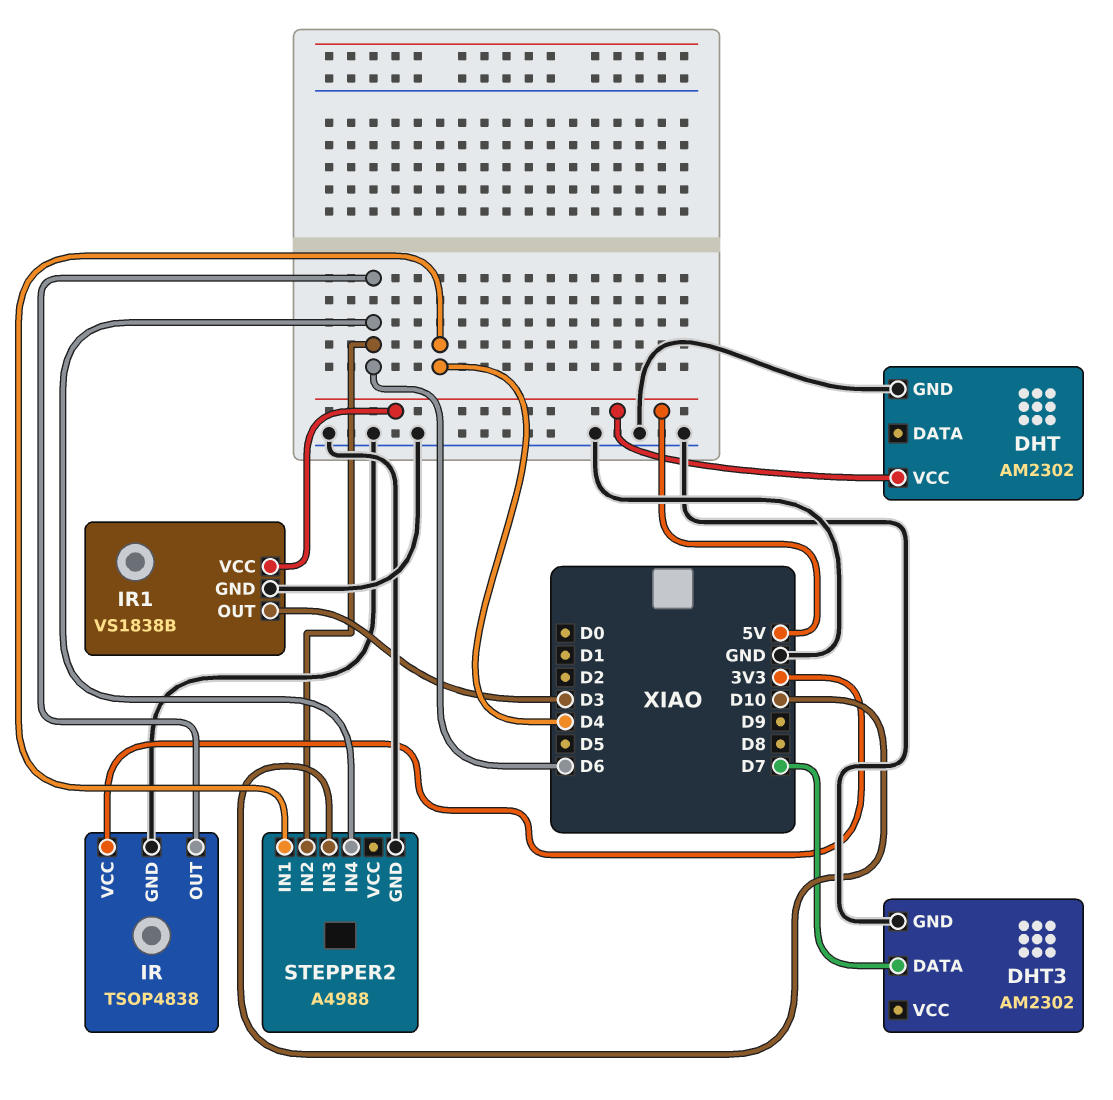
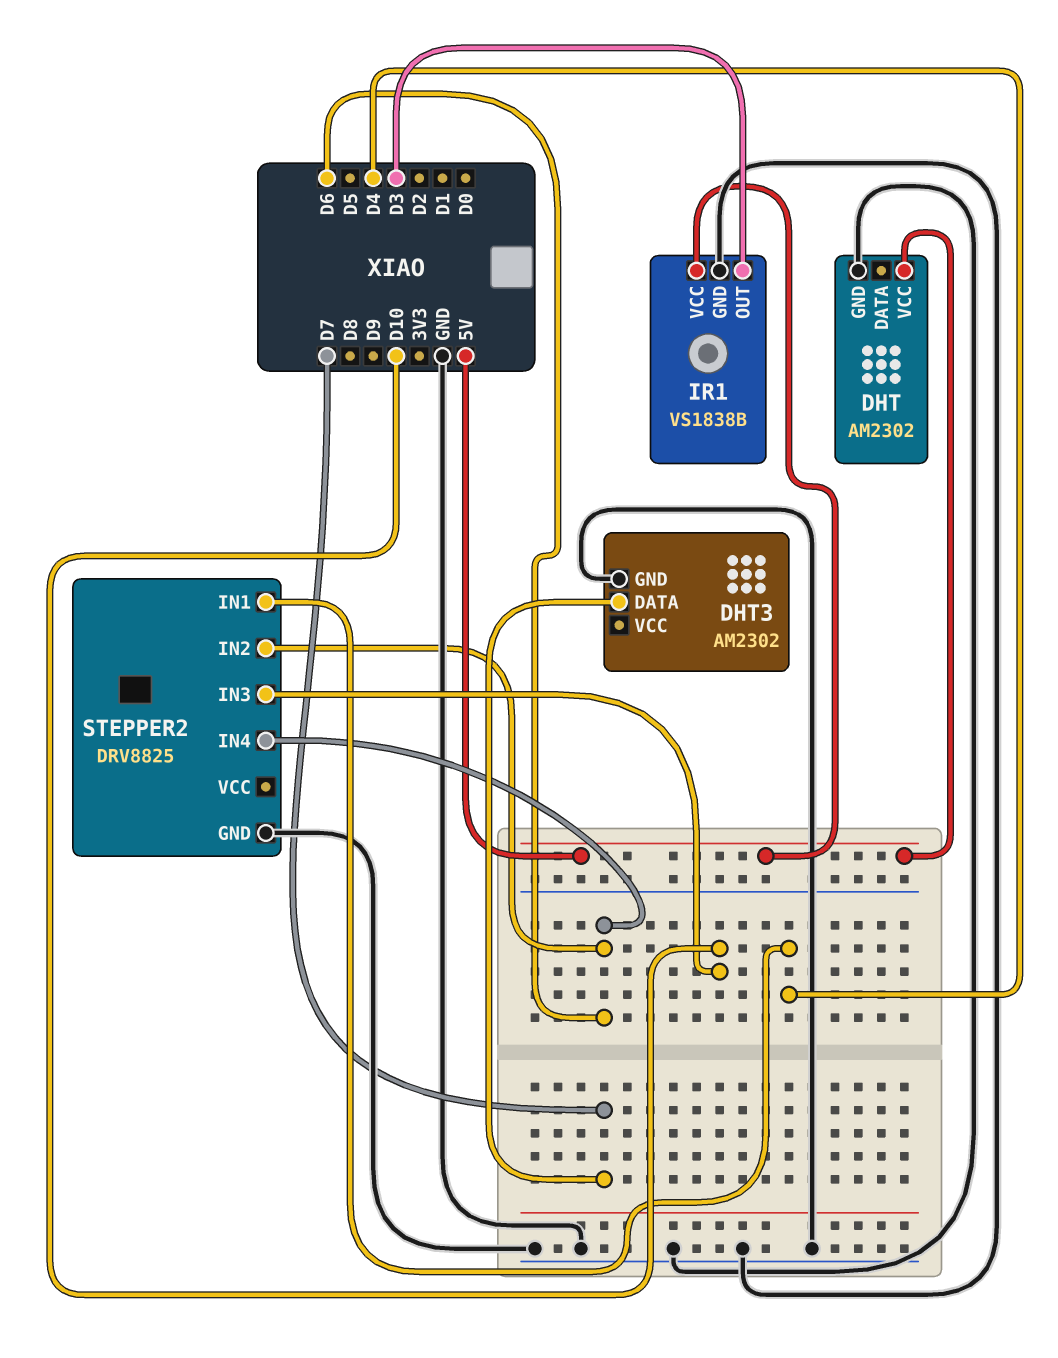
IR: TSOP4838 -> none
IR pin GND: GND -> none
IR pin OUT: D6 -> none
IR pin VCC: 3V3 -> none
STEPPER2: A4988 -> DRV8825

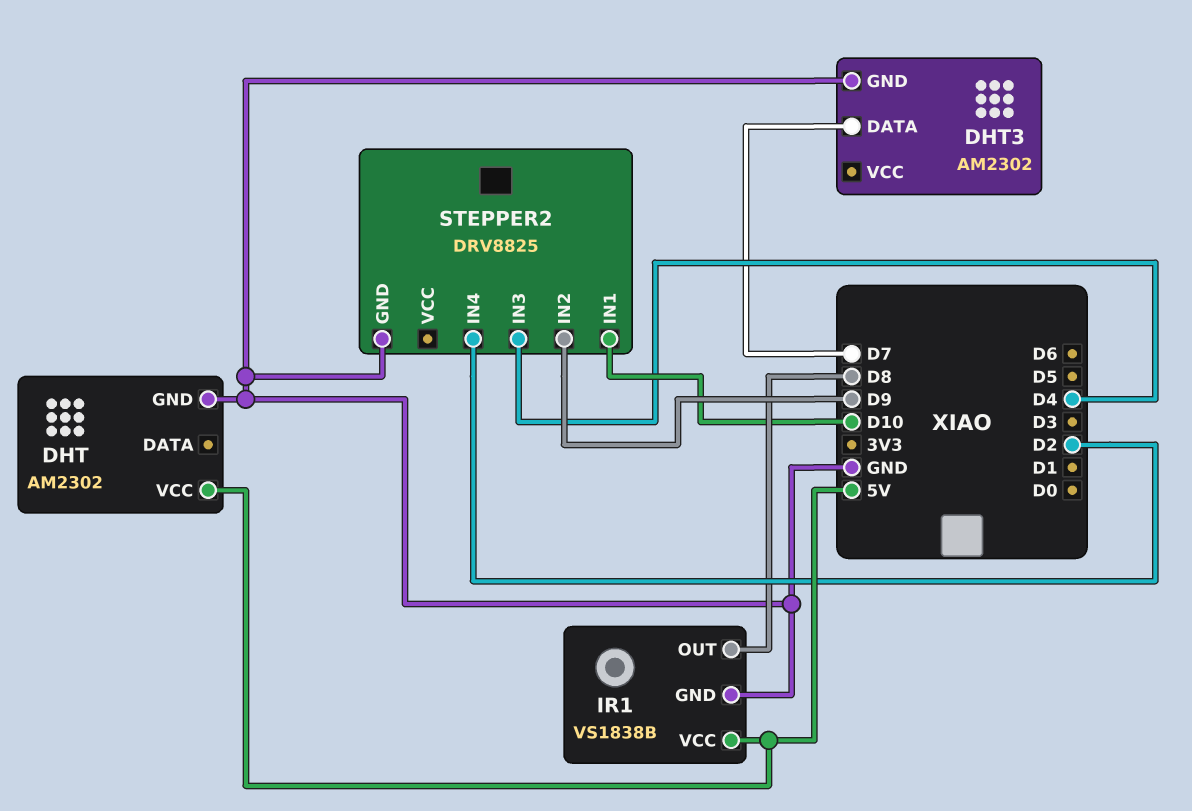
IR1 pin OUT: D3 -> D8
STEPPER2 pin IN1: D4 -> D10
STEPPER2 pin IN2: D6 -> D9
STEPPER2 pin IN3: D10 -> D4
STEPPER2 pin IN4: D6 -> D2

